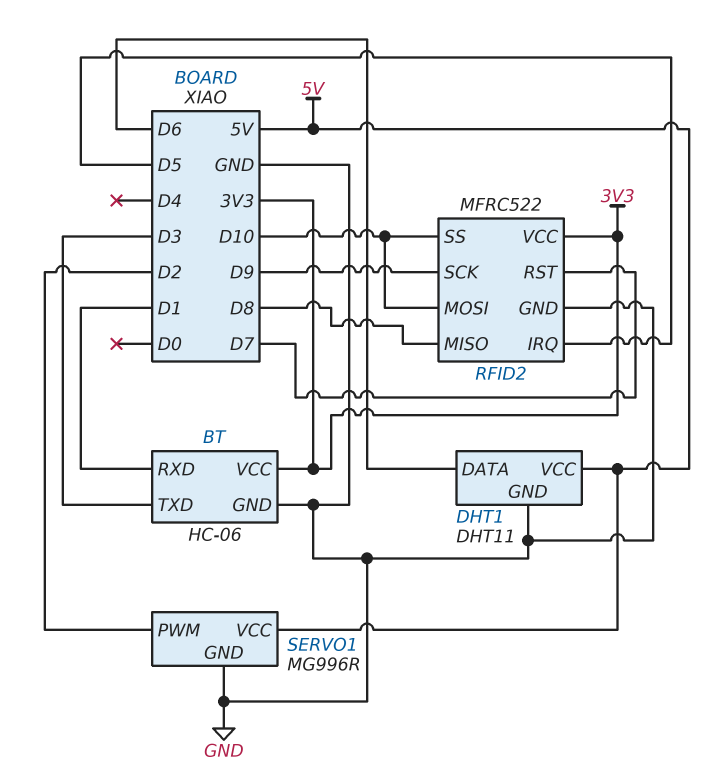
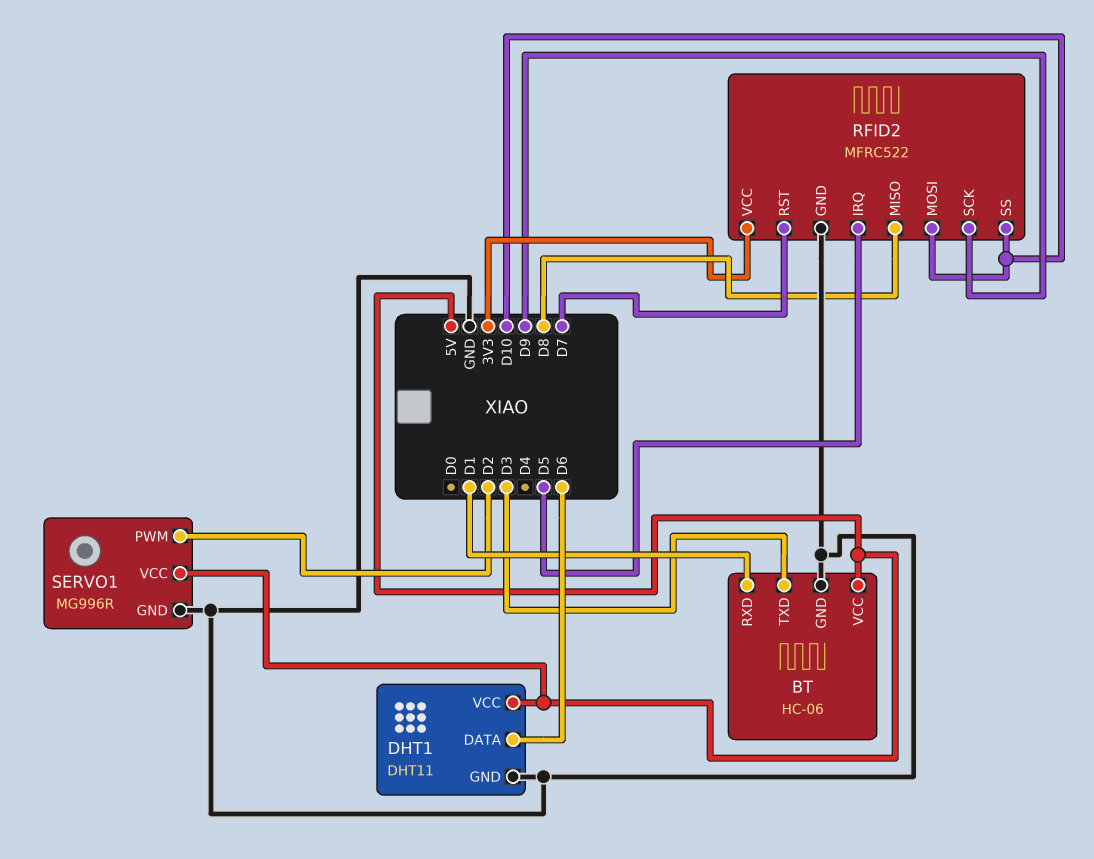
BT pin VCC: 3V3 -> 5V

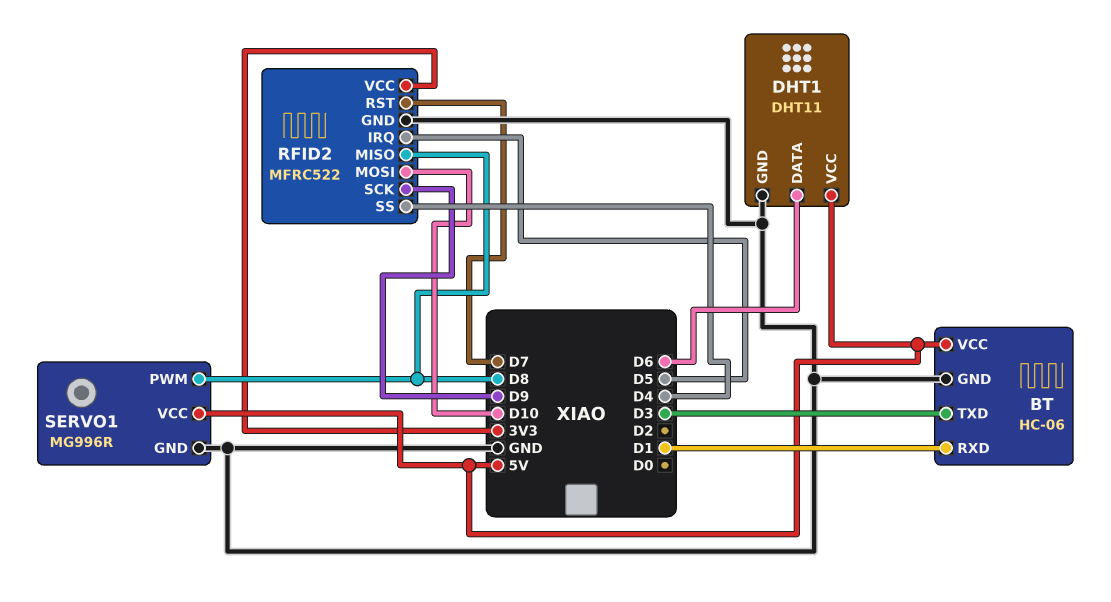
RFID2 pin SS: D10 -> D4
SERVO1 pin PWM: D2 -> D8

